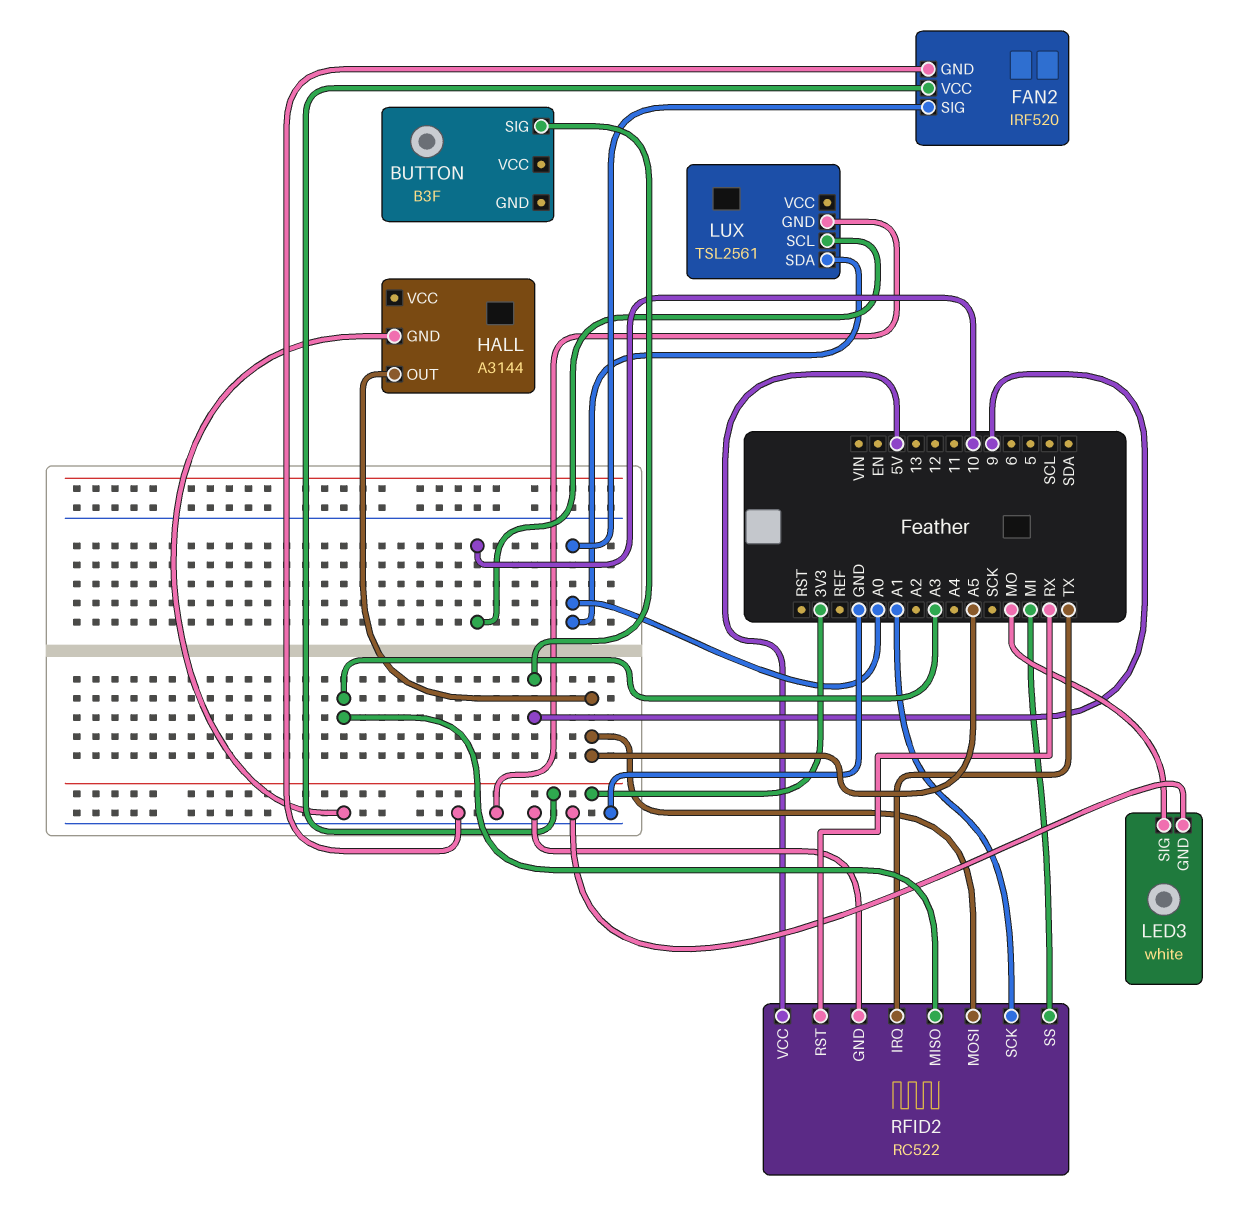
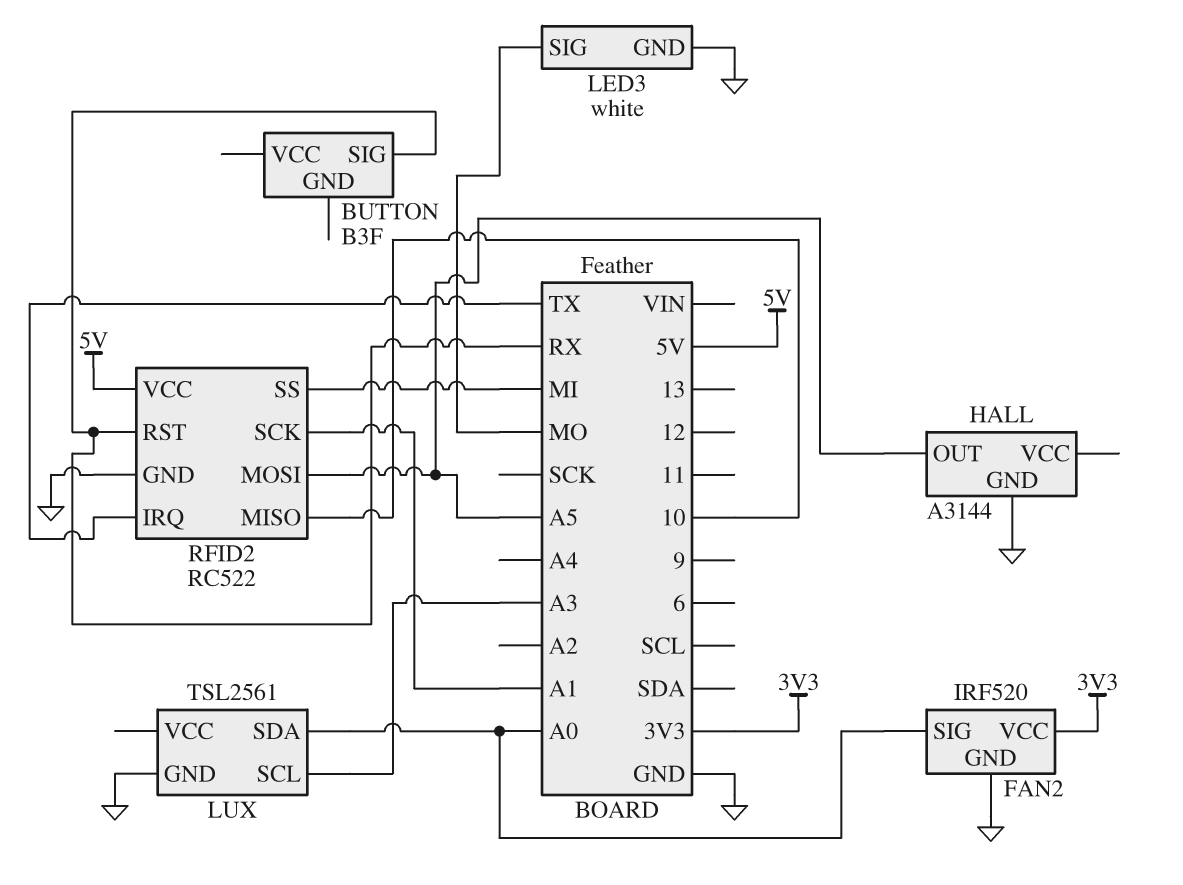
BUTTON pin SIG: 9 -> RX
LUX pin SCL: 10 -> A3
RFID2 pin MISO: A3 -> 10

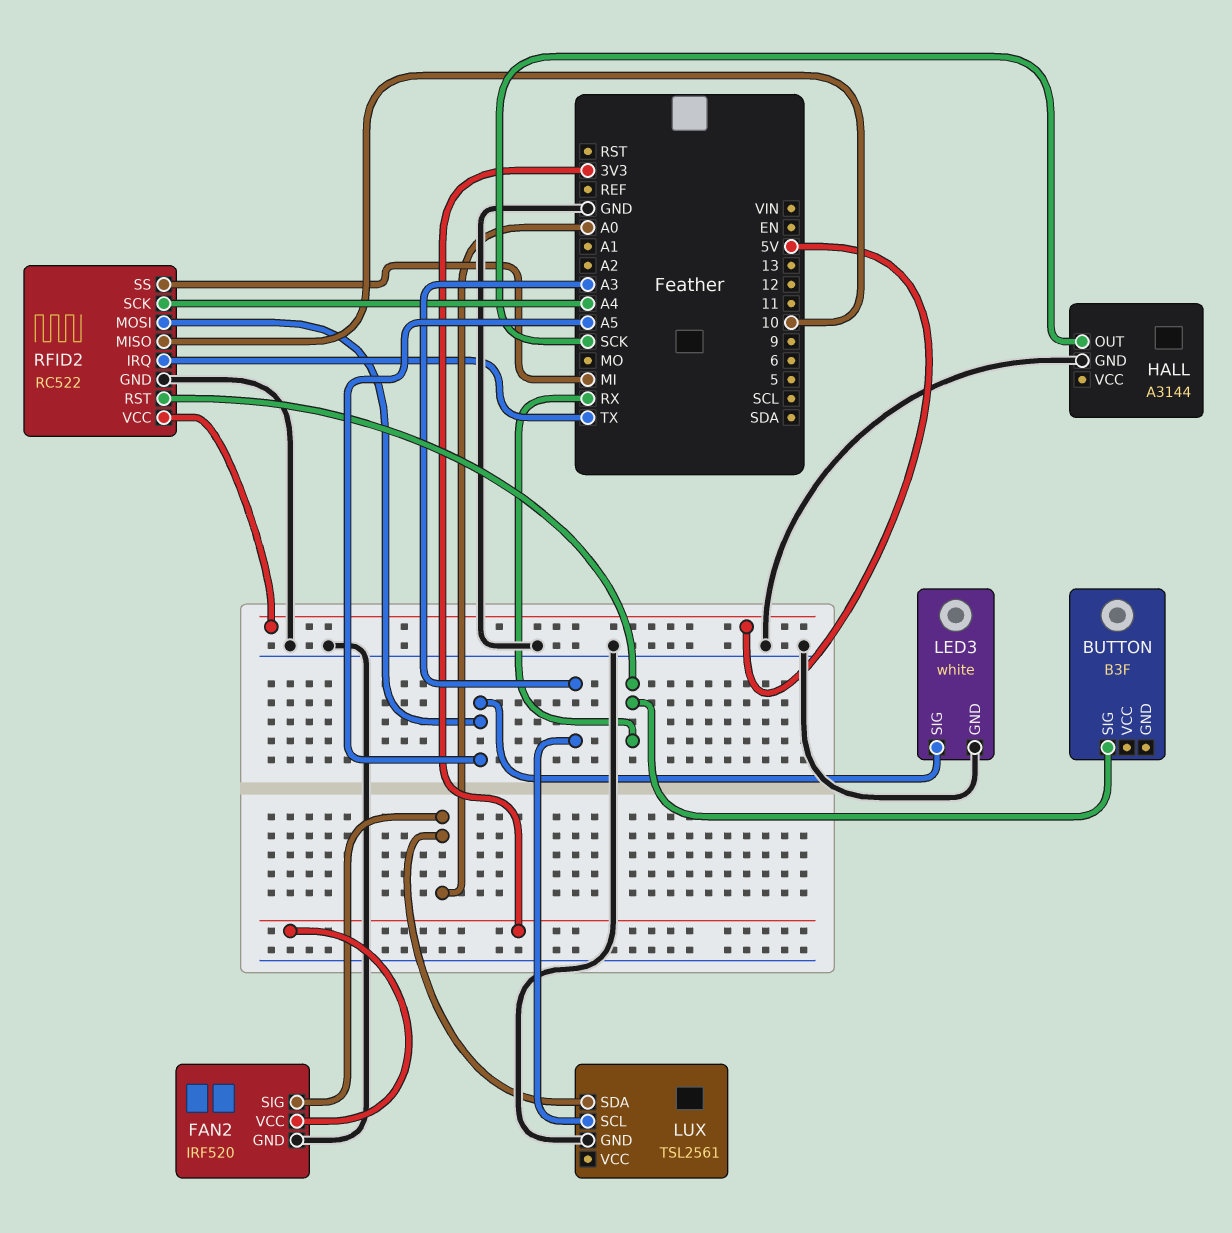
HALL pin OUT: A5 -> SCK
LED3 pin SIG: MO -> A5
RFID2 pin SCK: A1 -> A4

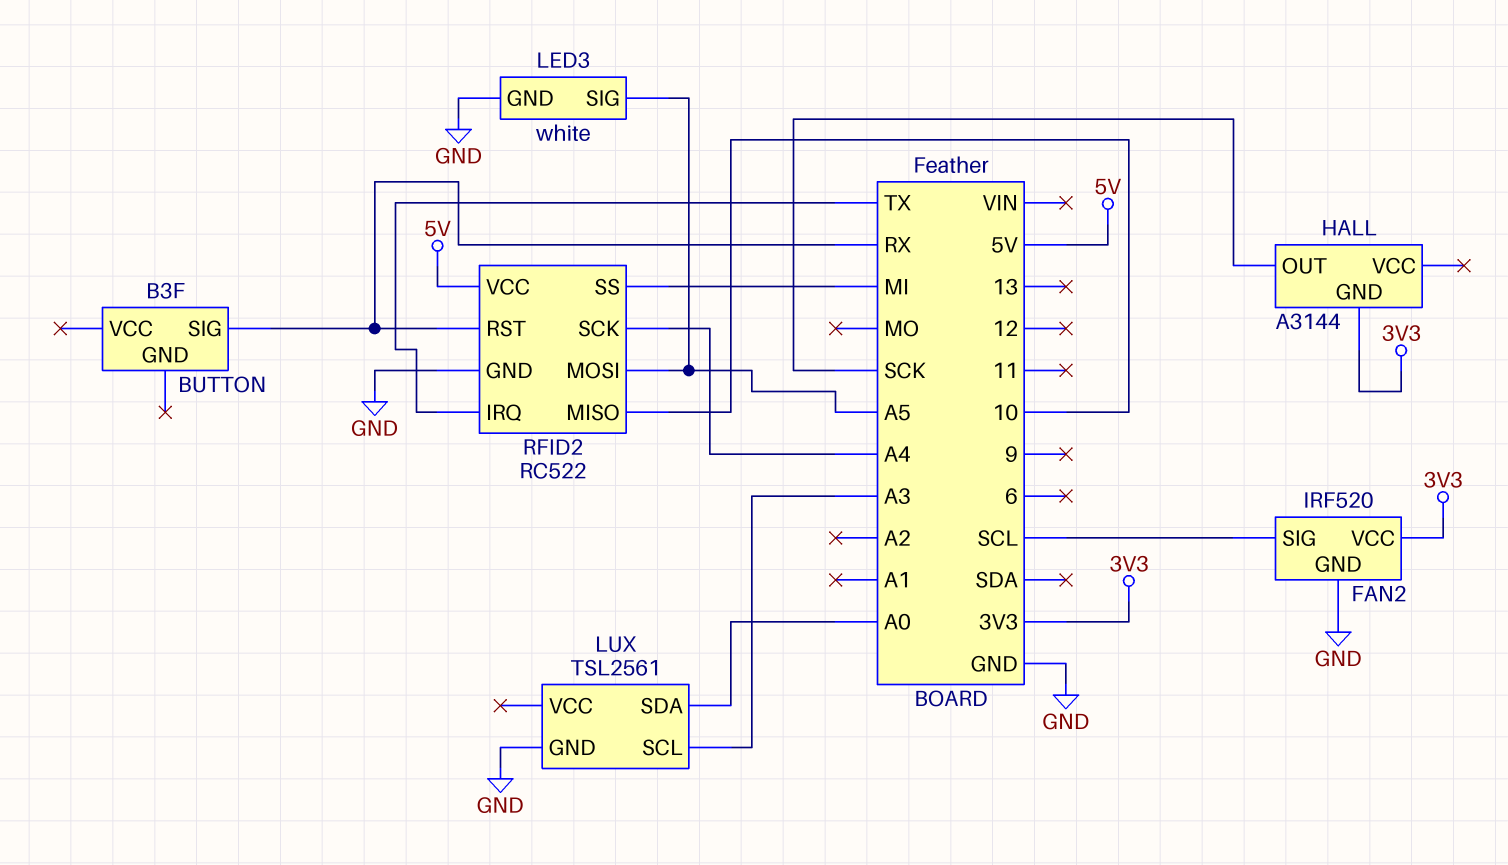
FAN2 pin SIG: A0 -> SCL
HALL pin GND: GND -> 3V3

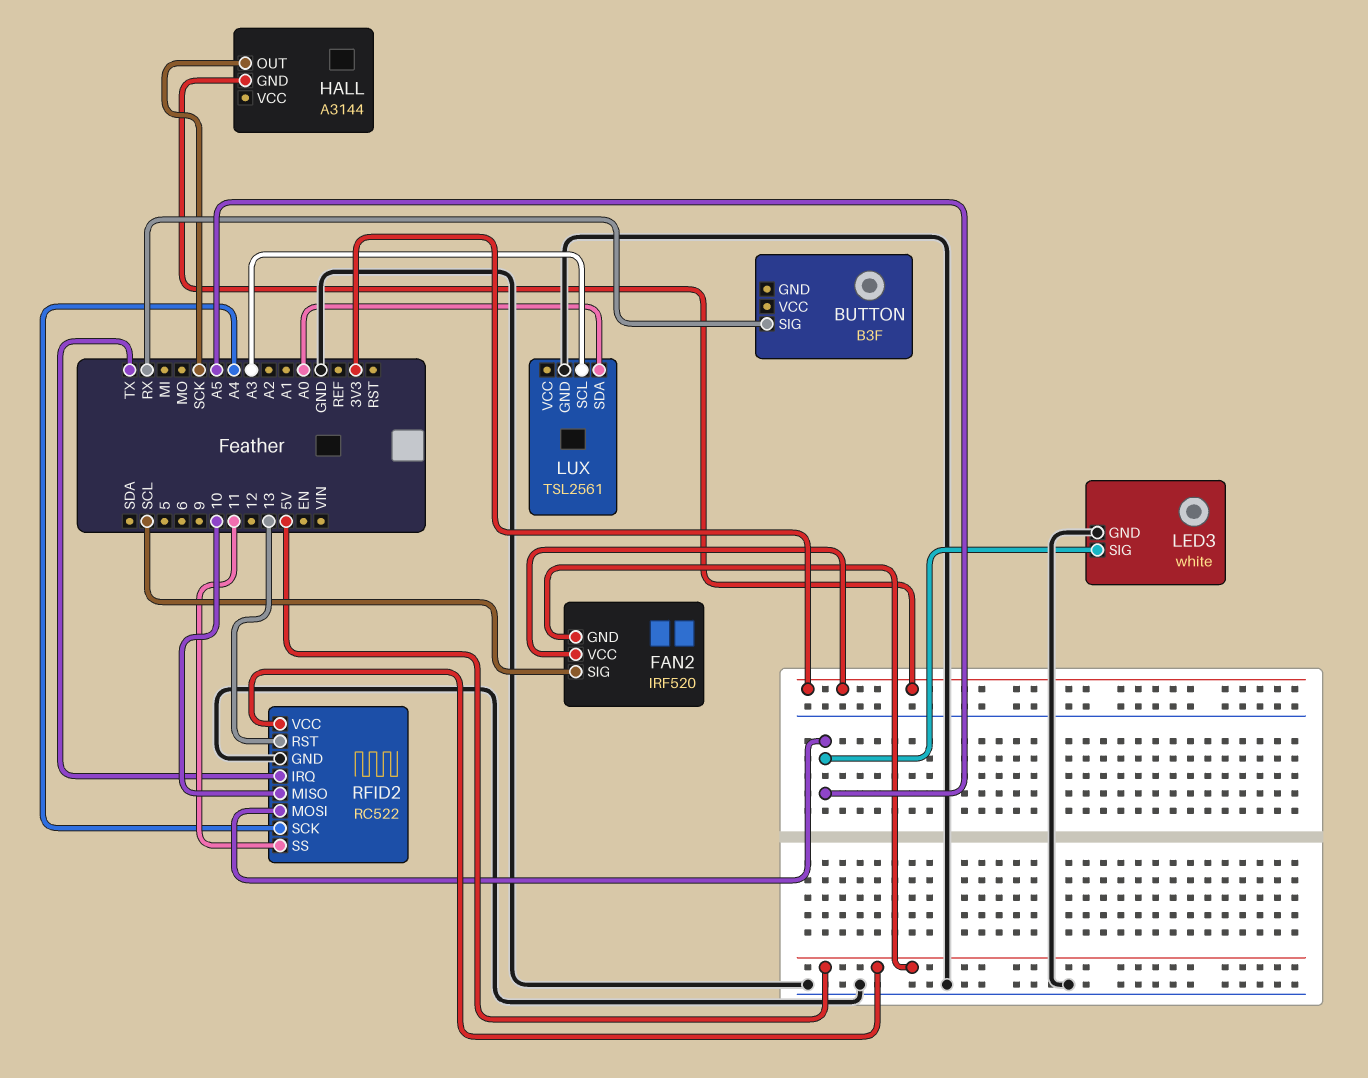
FAN2 pin GND: GND -> 5V
RFID2 pin RST: RX -> 13
RFID2 pin SS: MI -> 11

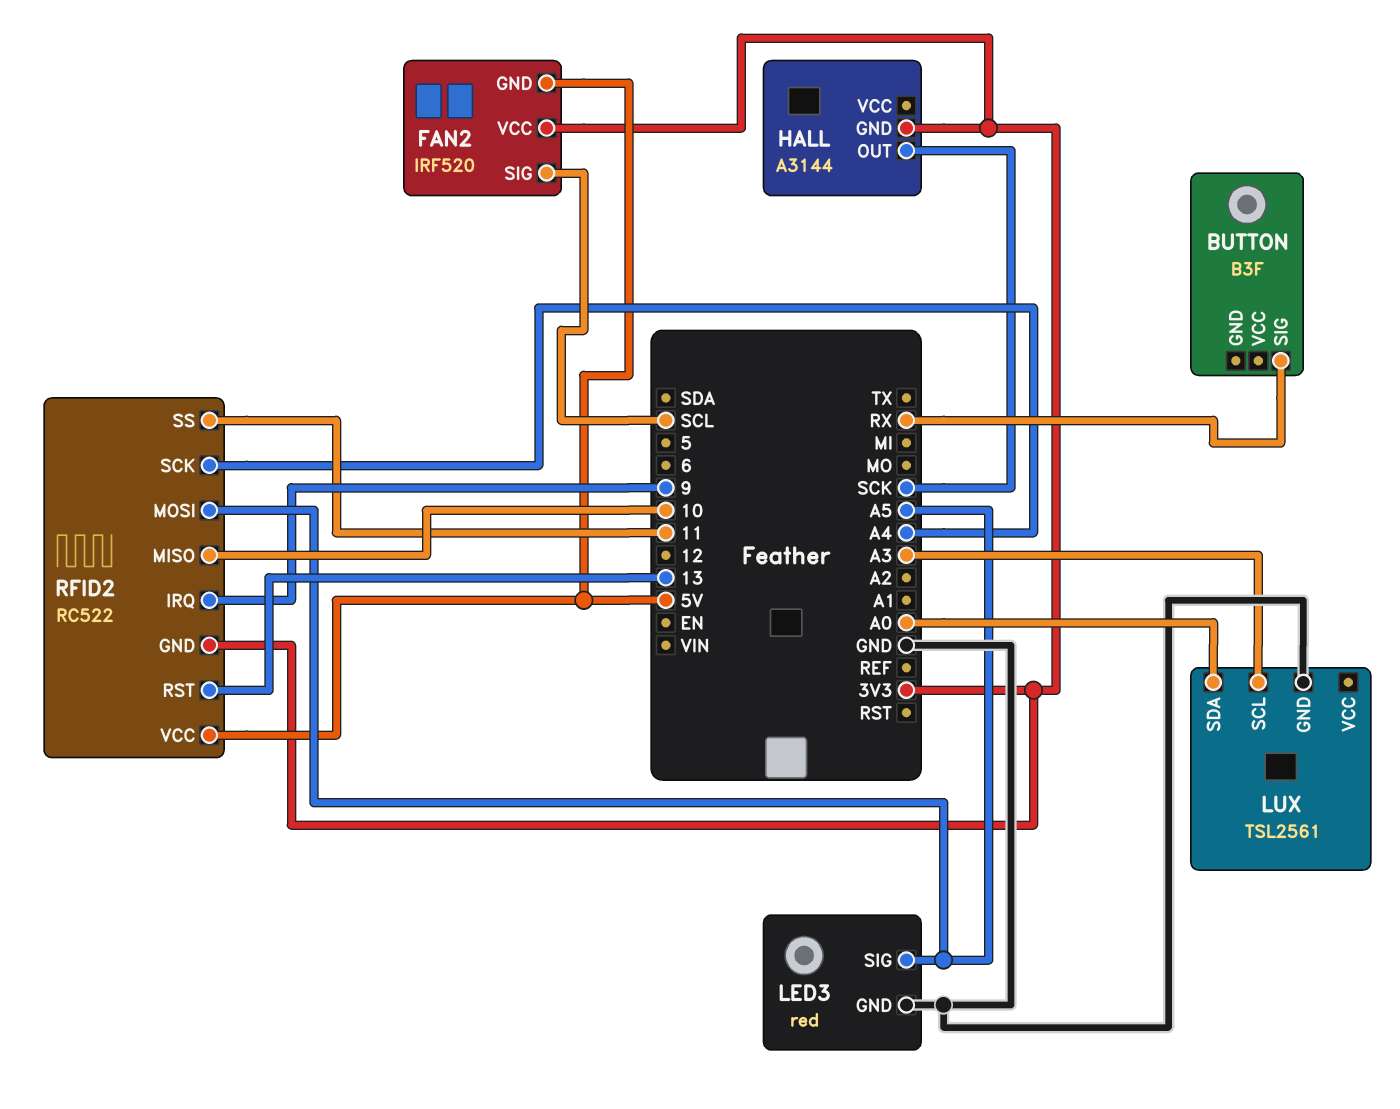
LED3: white -> red
RFID2 pin GND: GND -> 3V3
RFID2 pin IRQ: TX -> 9

